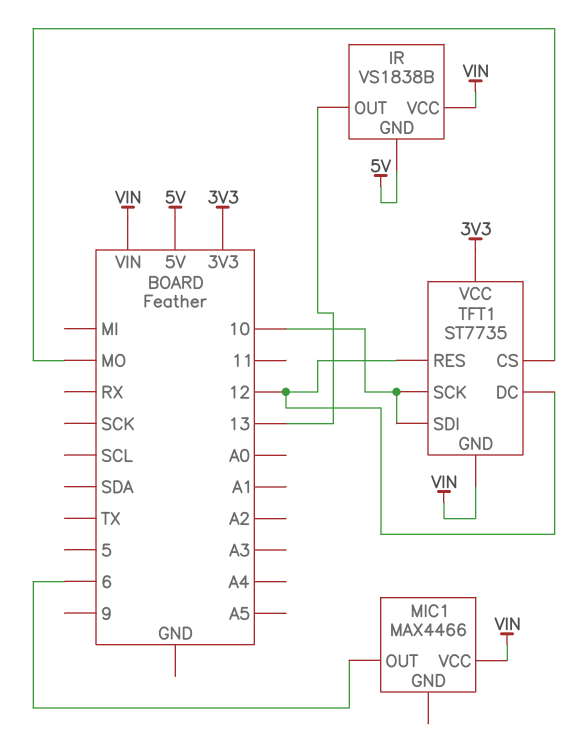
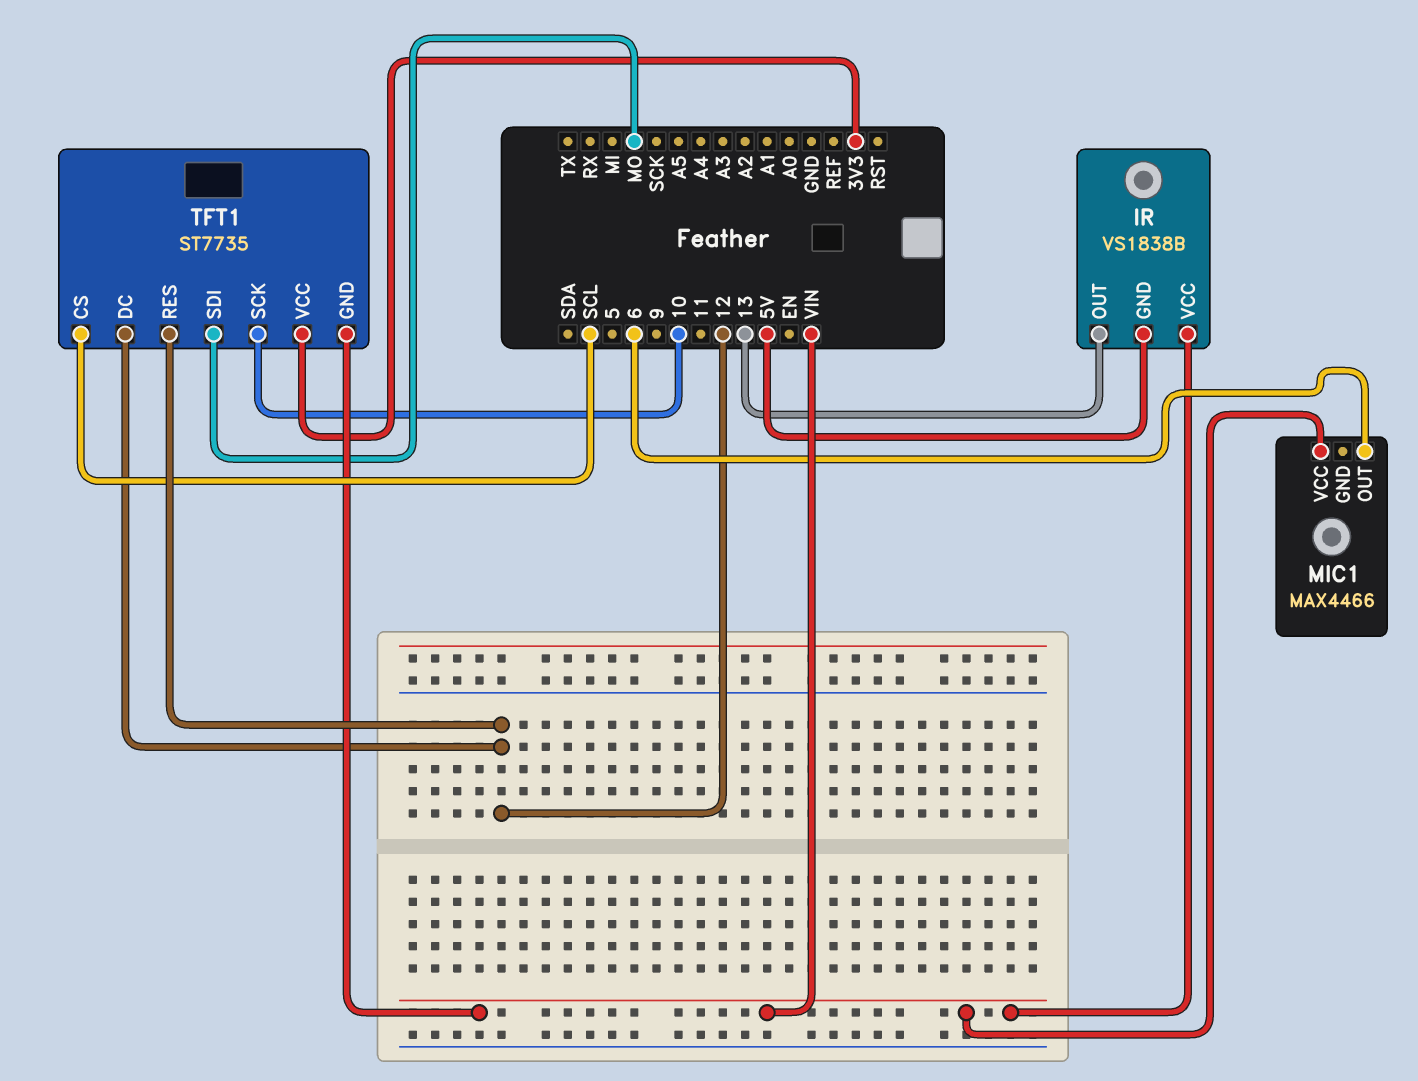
TFT1 pin CS: MO -> SCL
TFT1 pin SDI: 10 -> MO

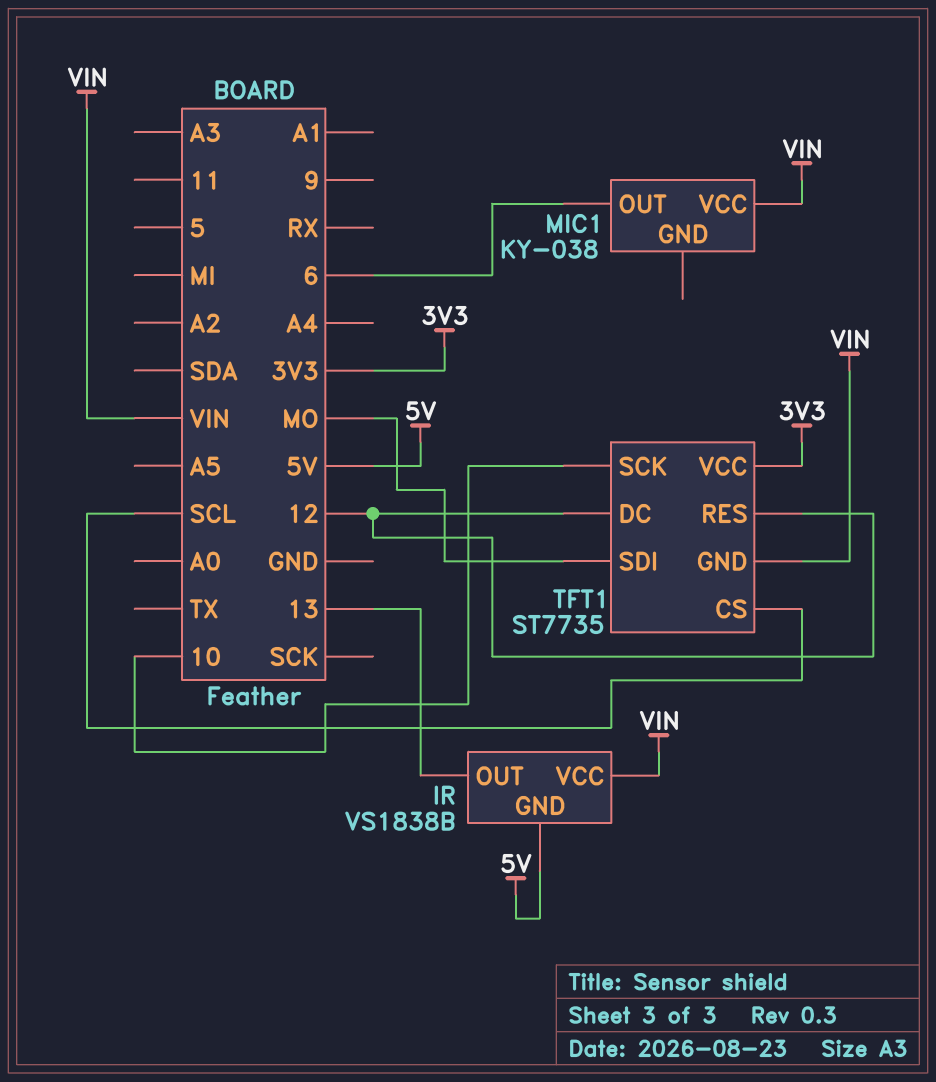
MIC1: MAX4466 -> KY-038

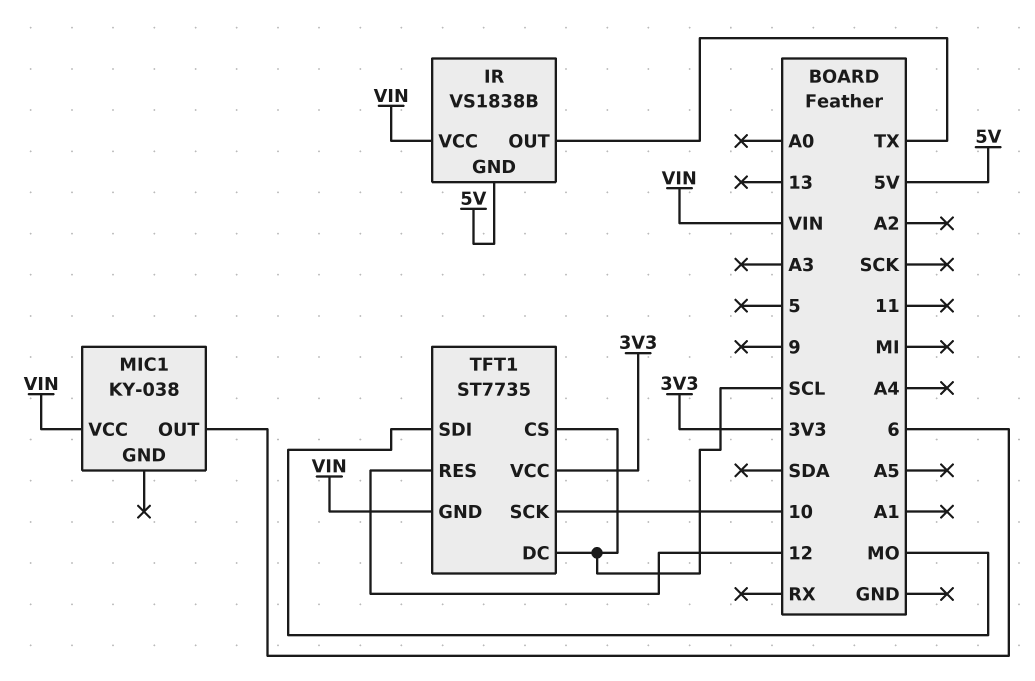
IR pin OUT: 13 -> TX
TFT1 pin DC: 12 -> SCL

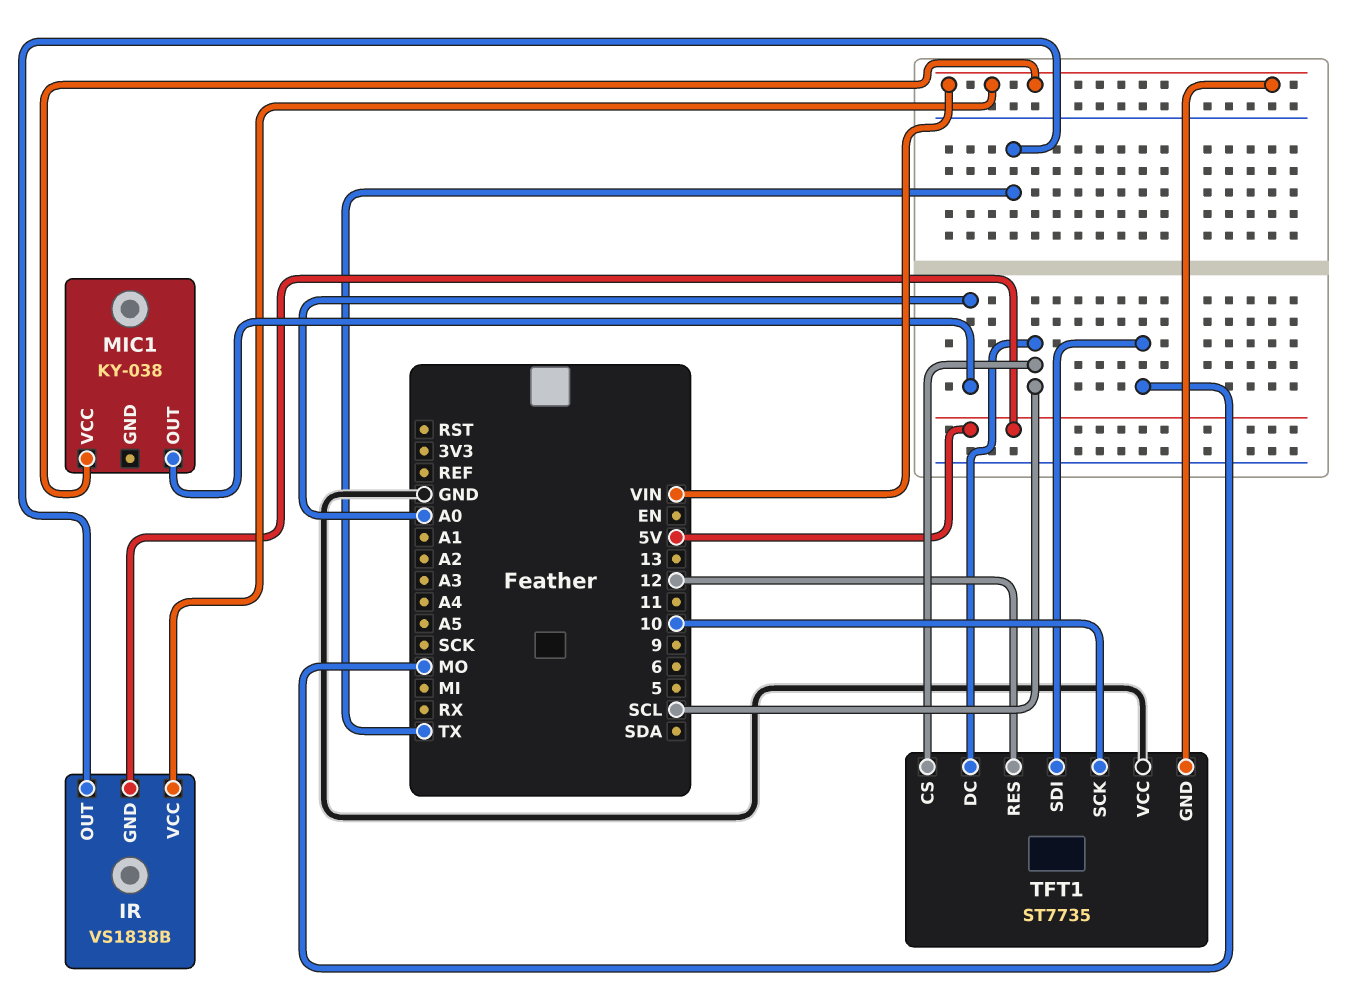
MIC1 pin OUT: 6 -> A0
TFT1 pin VCC: 3V3 -> GND

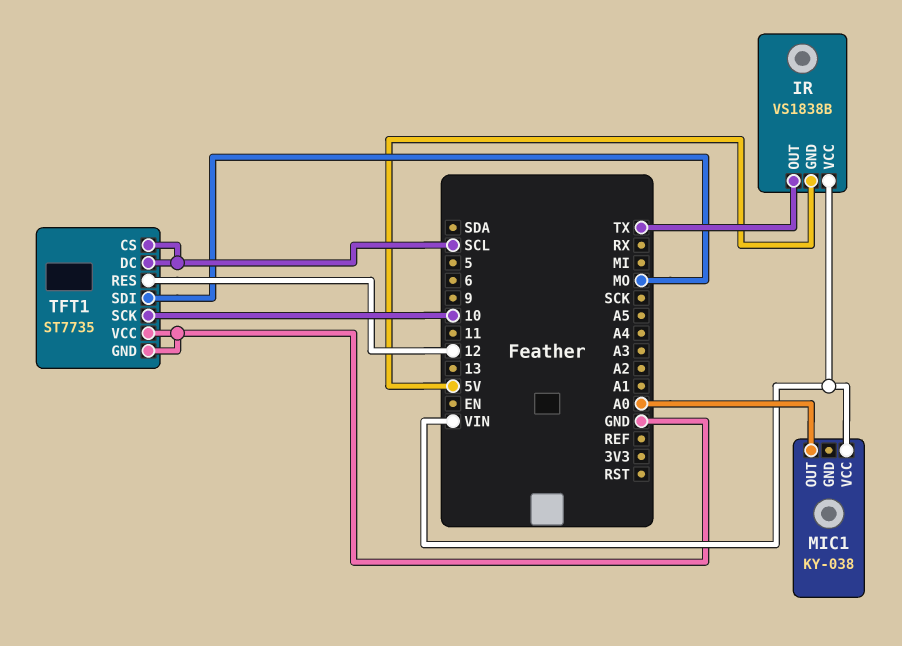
TFT1 pin GND: VIN -> GND

